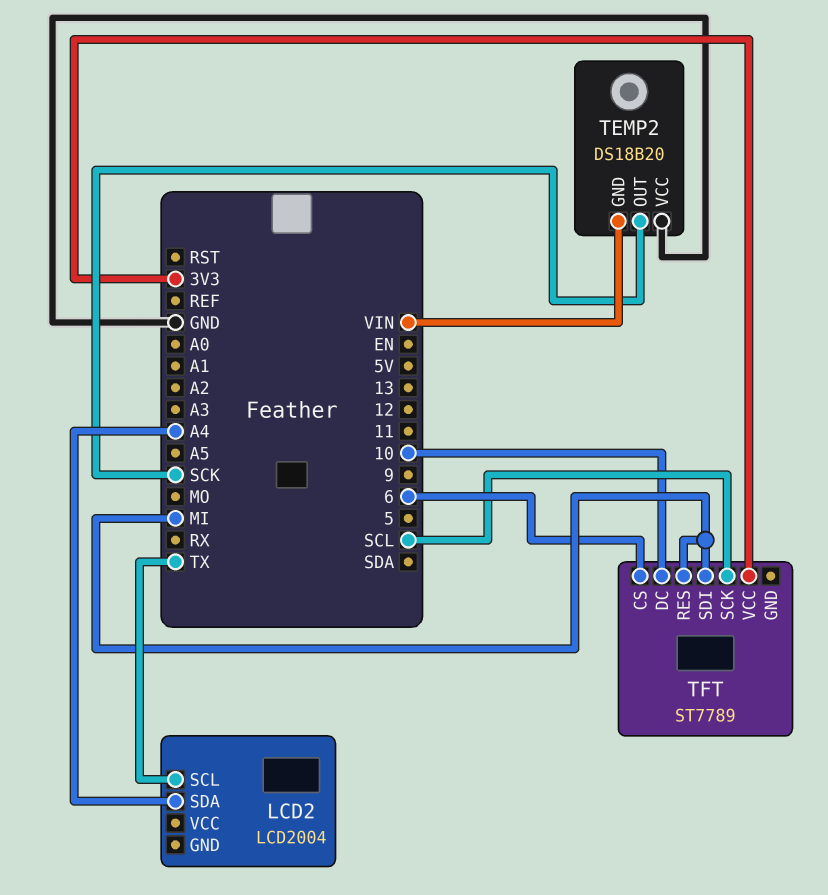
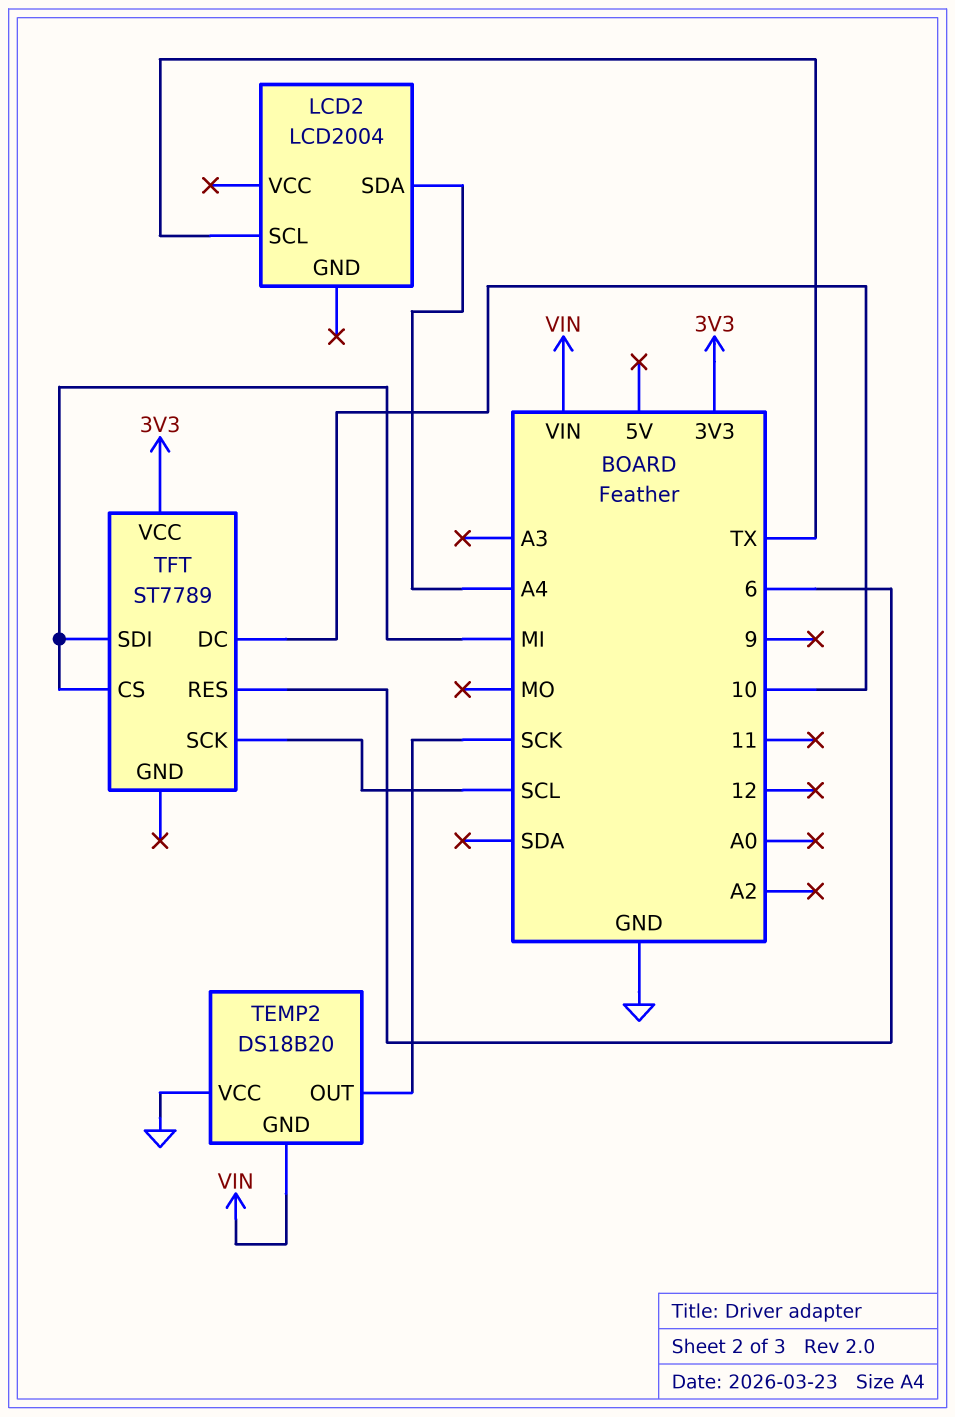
TFT pin CS: 6 -> MI
TFT pin RES: MI -> 6

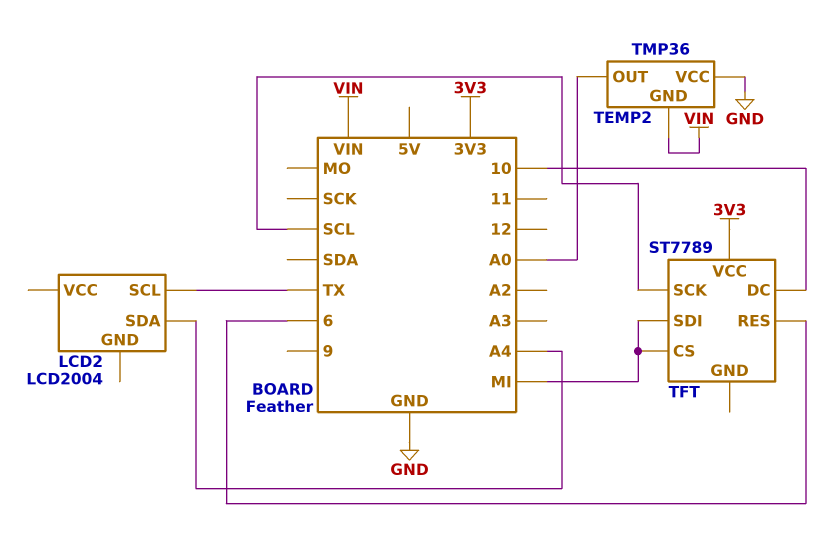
TEMP2: DS18B20 -> TMP36
TEMP2 pin OUT: SCK -> A0

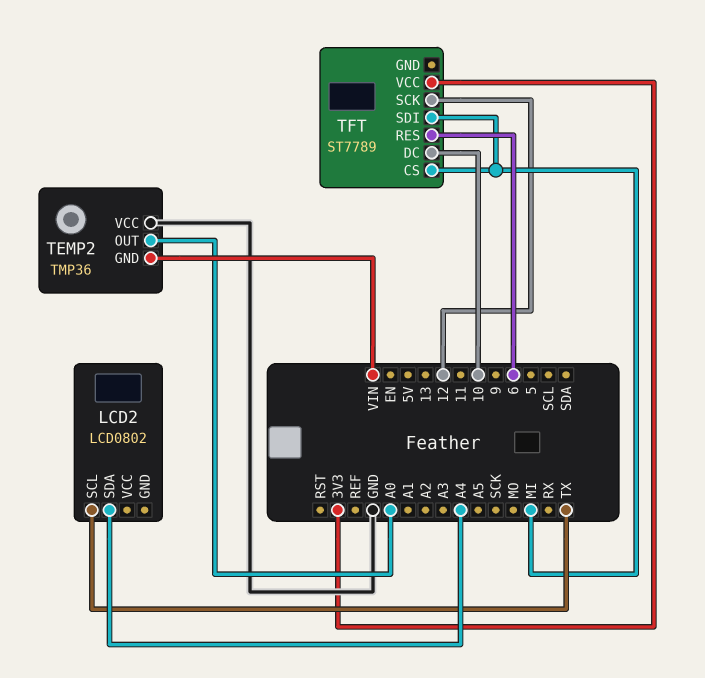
LCD2: LCD2004 -> LCD0802
TFT pin SCK: SCL -> 12

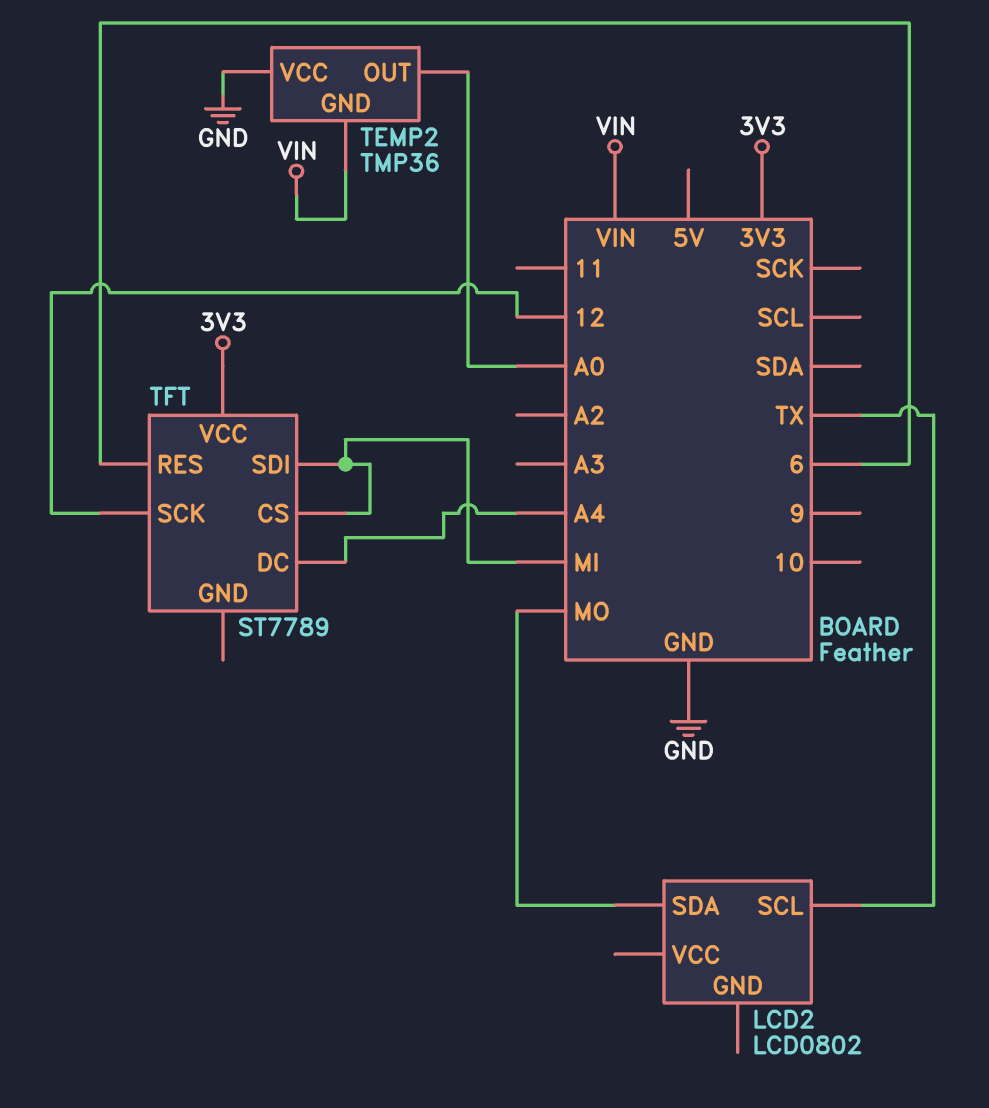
LCD2 pin SDA: A4 -> MO
TFT pin DC: 10 -> A4

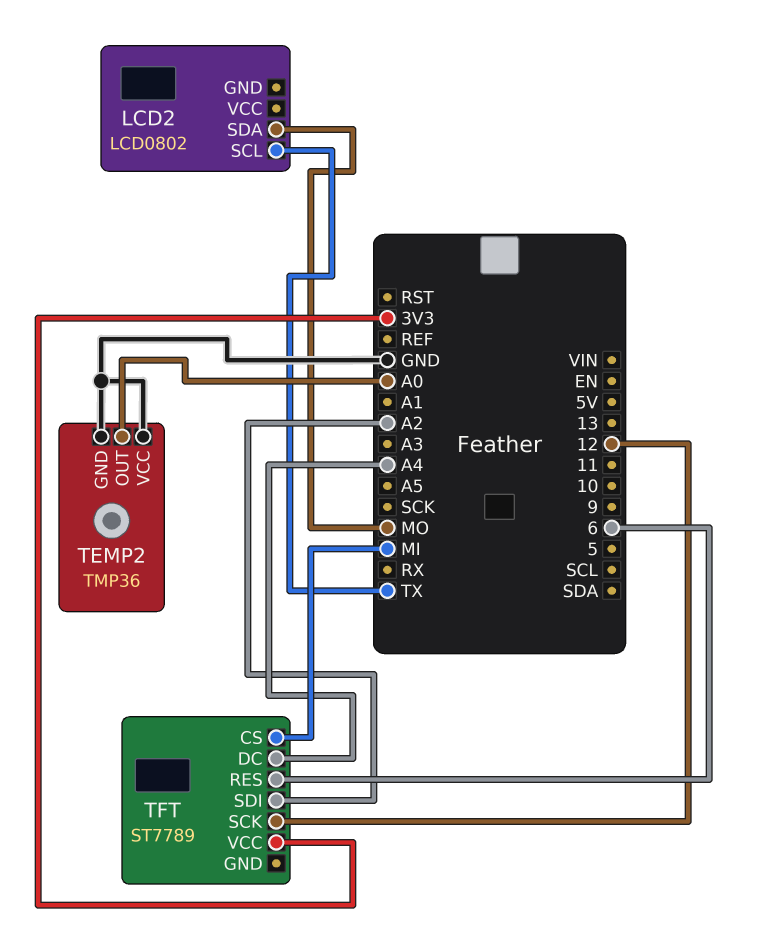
TEMP2 pin GND: VIN -> GND
TFT pin SDI: MI -> A2

